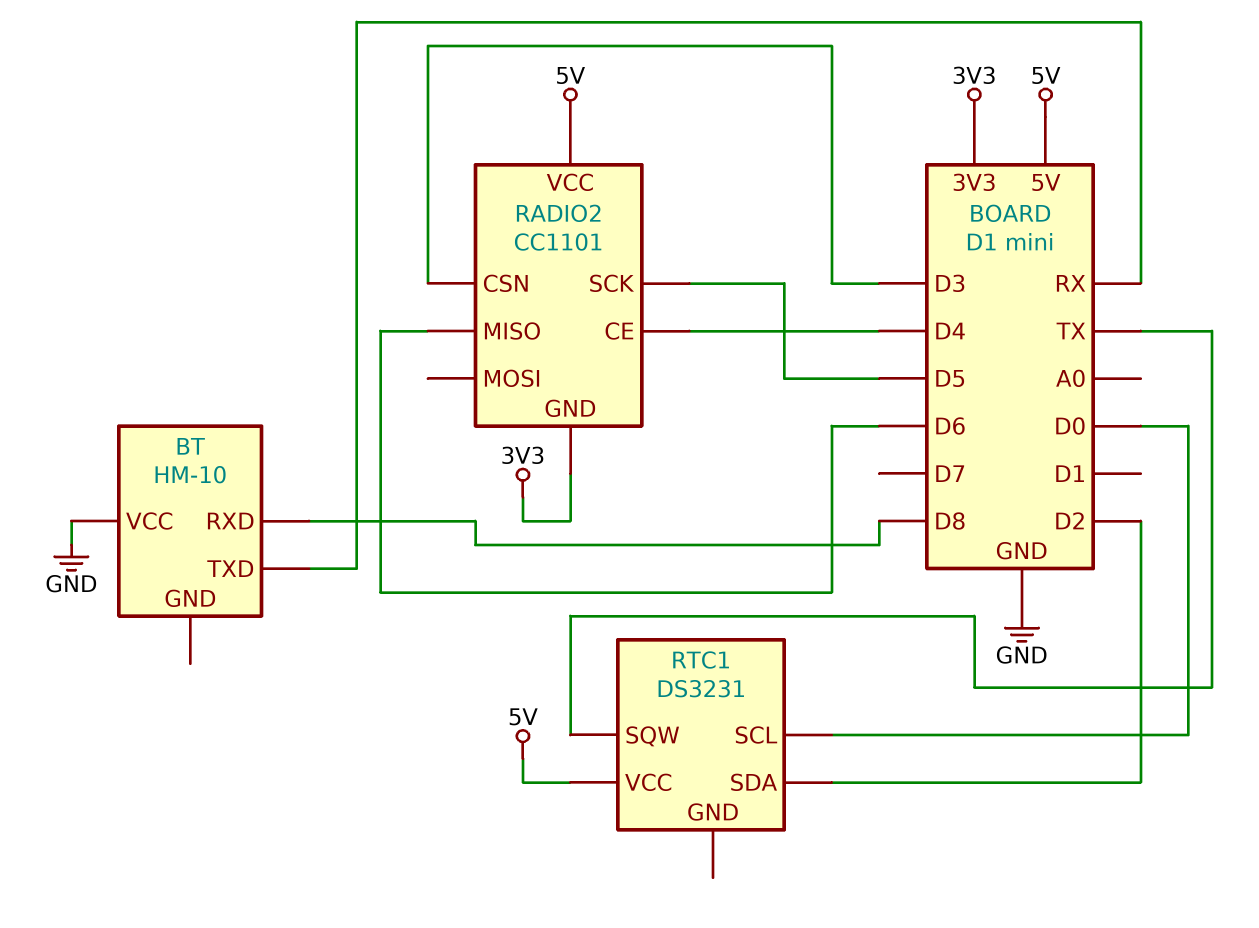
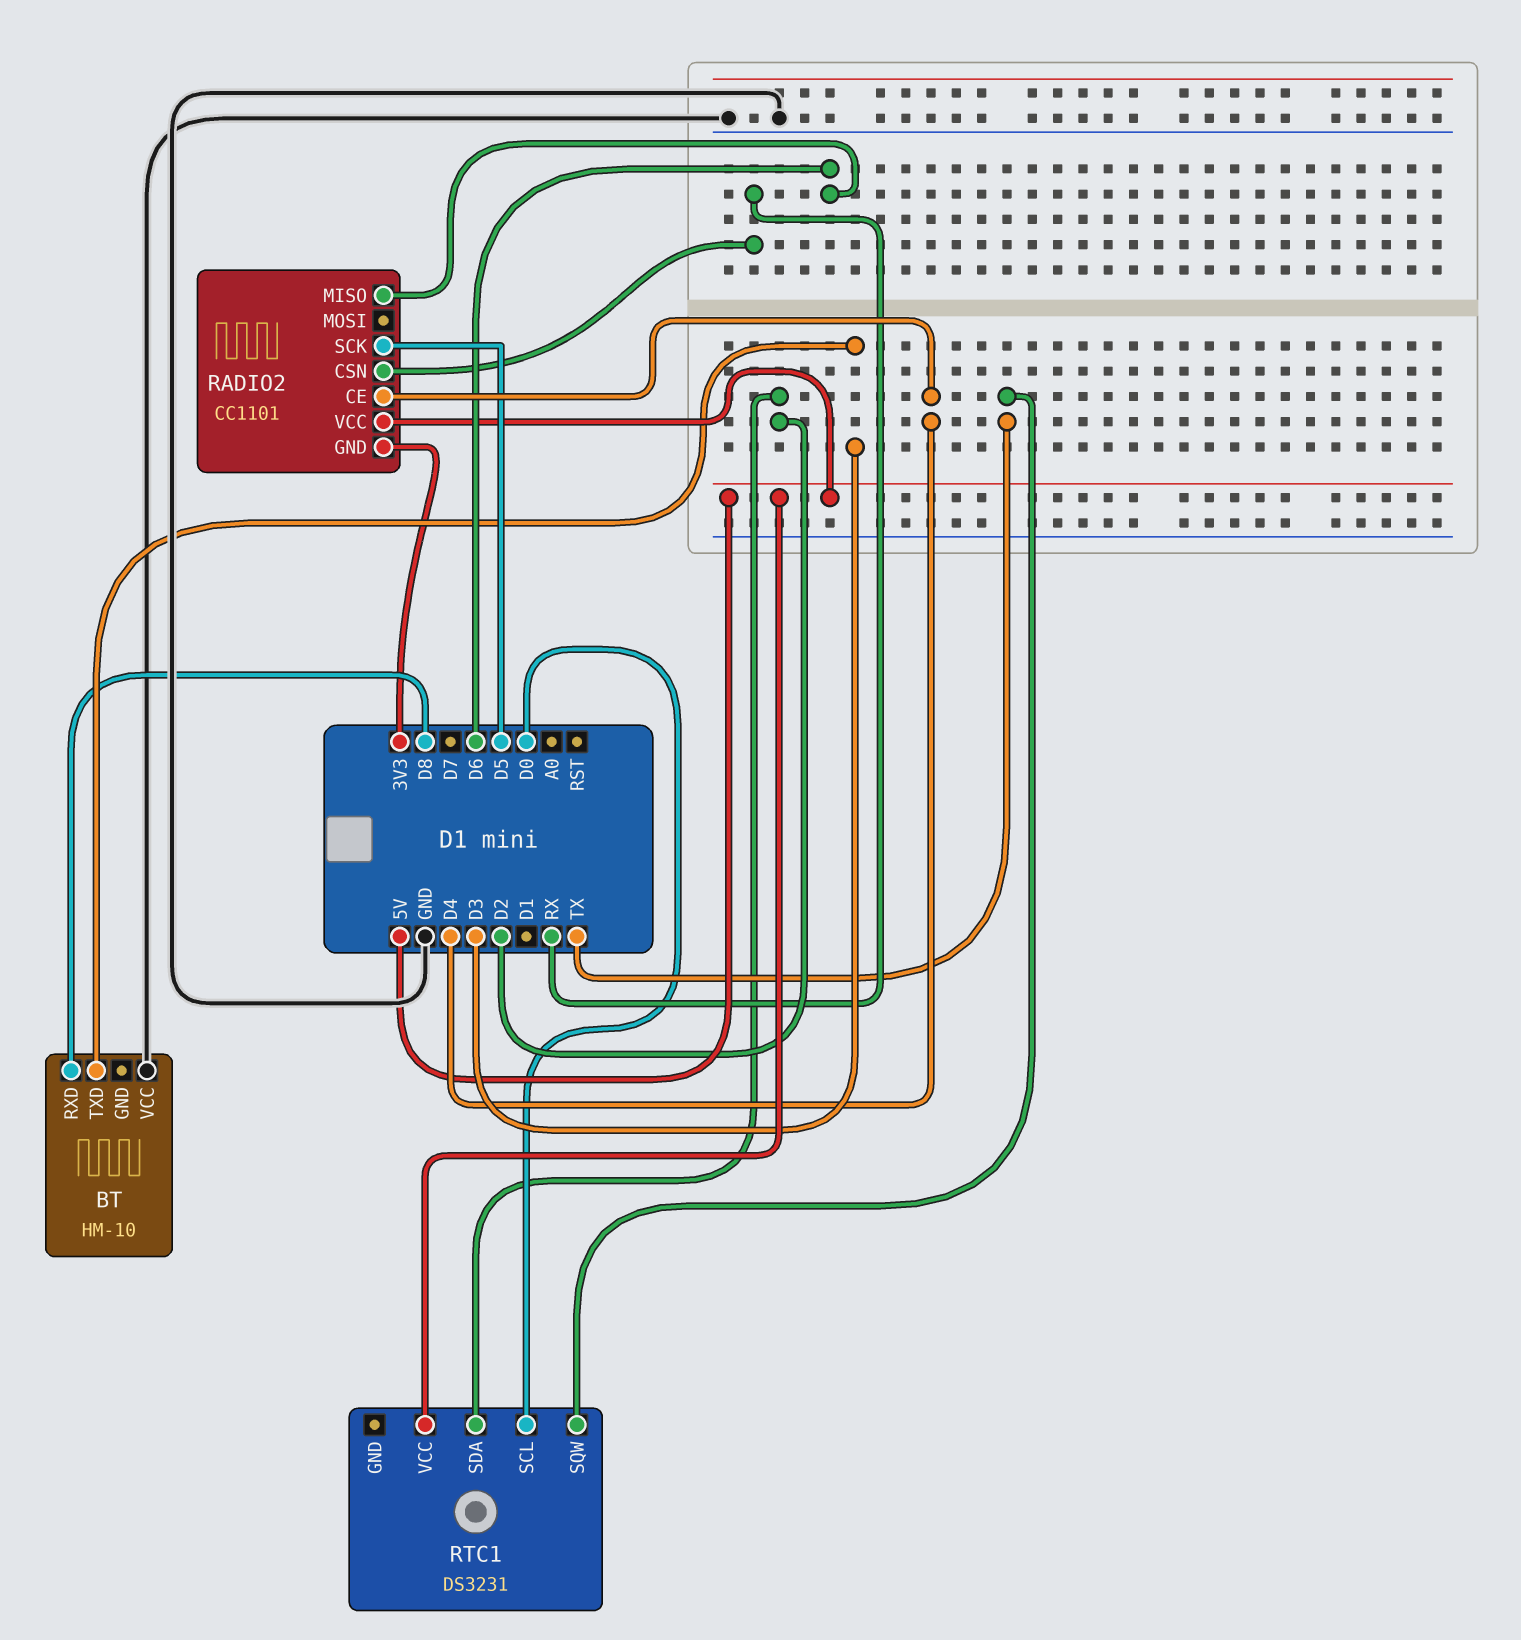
BT pin TXD: RX -> D3
RADIO2 pin CSN: D3 -> RX

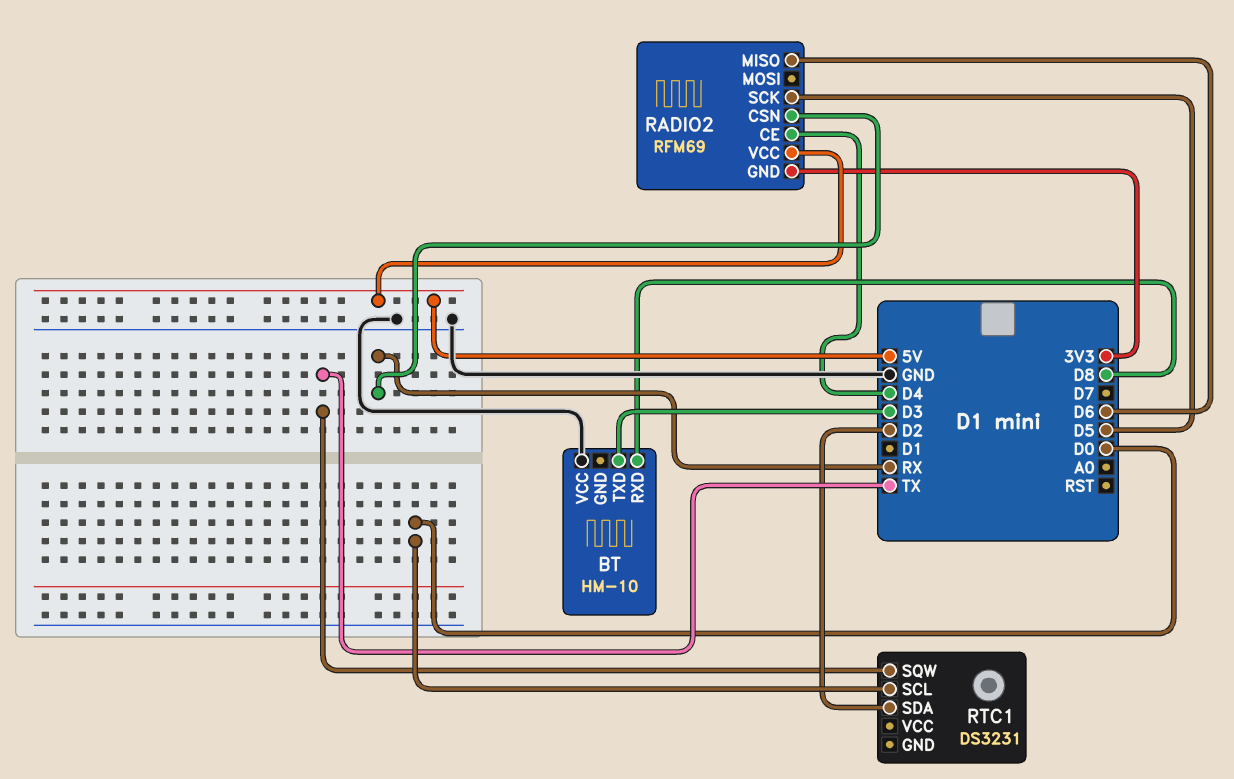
RADIO2: CC1101 -> RFM69
RTC1 pin VCC: 5V -> none

